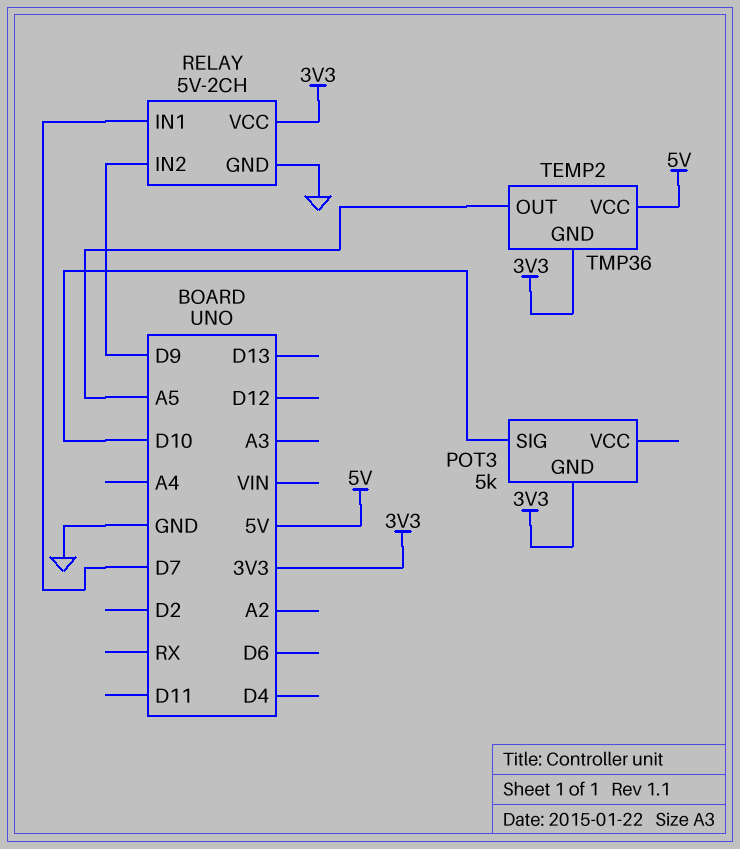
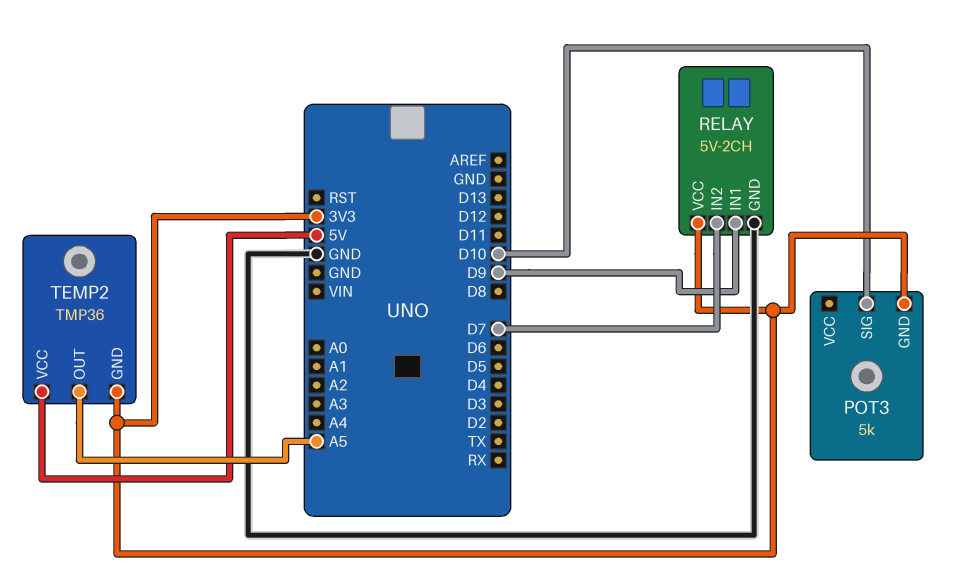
RELAY pin IN1: D7 -> D9
RELAY pin IN2: D9 -> D7

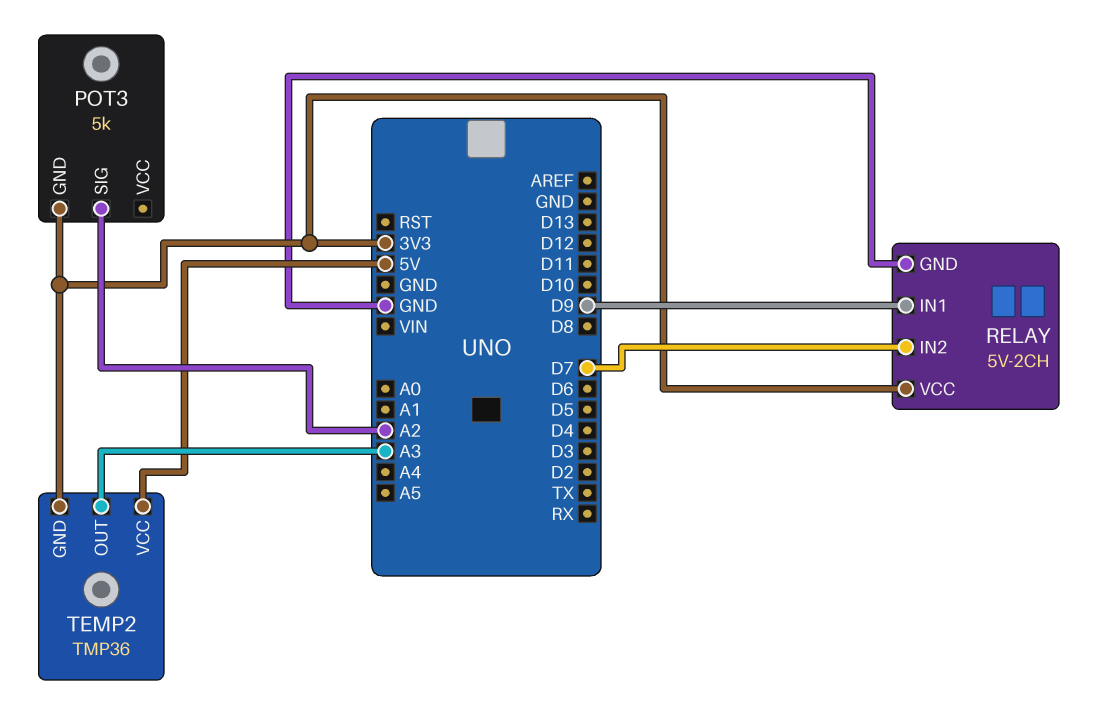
POT3 pin SIG: D10 -> A2
TEMP2 pin OUT: A5 -> A3

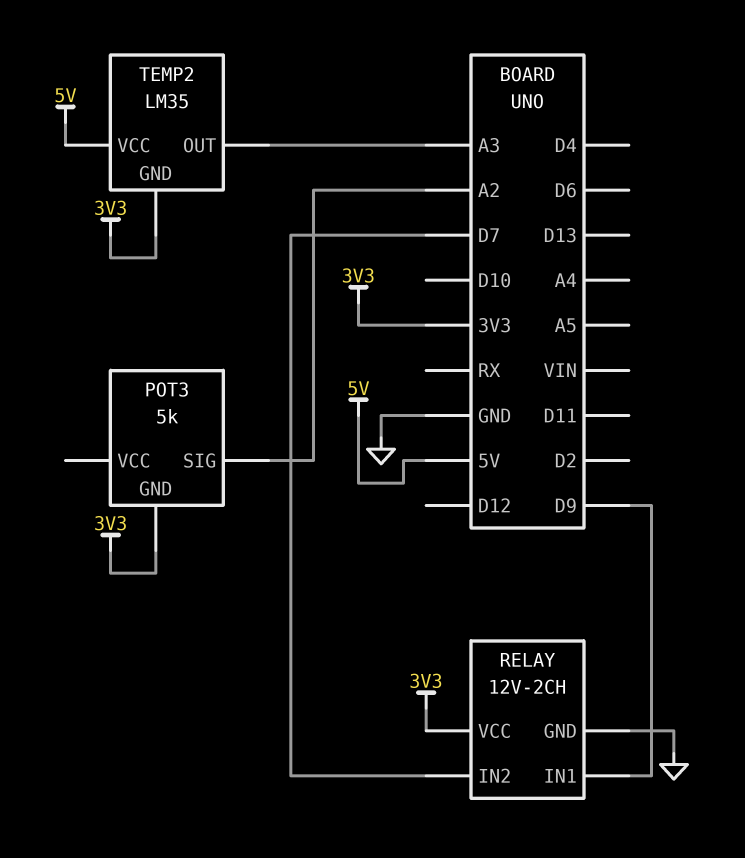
RELAY: 5V-2CH -> 12V-2CH
TEMP2: TMP36 -> LM35

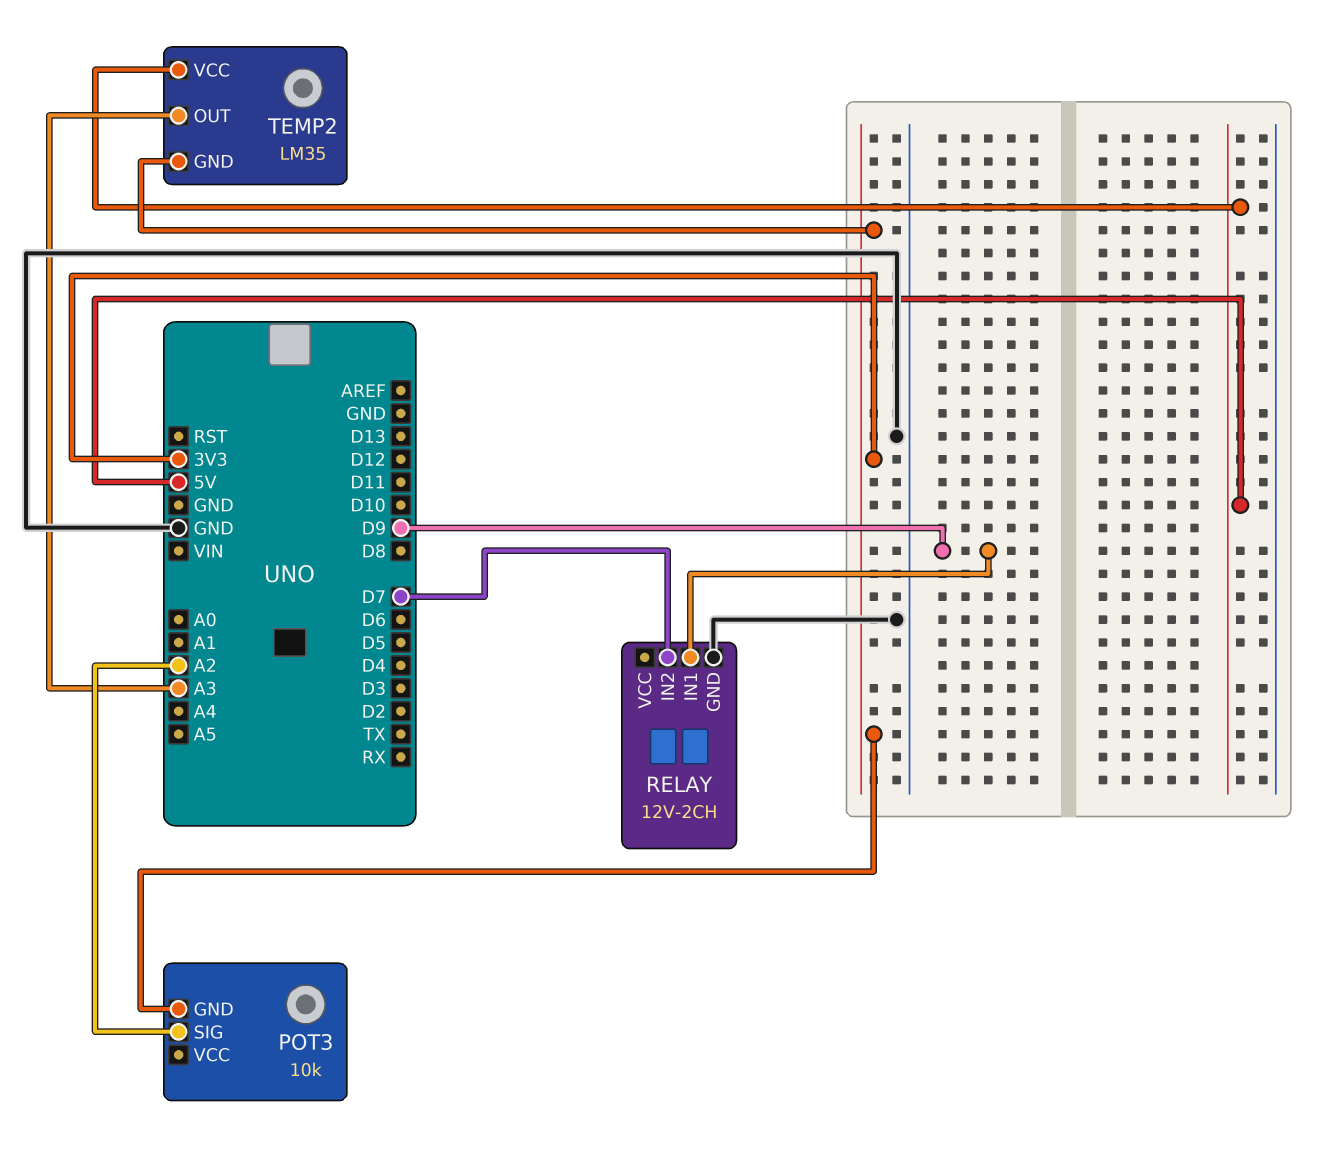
POT3: 5k -> 10k
RELAY pin VCC: 3V3 -> none

